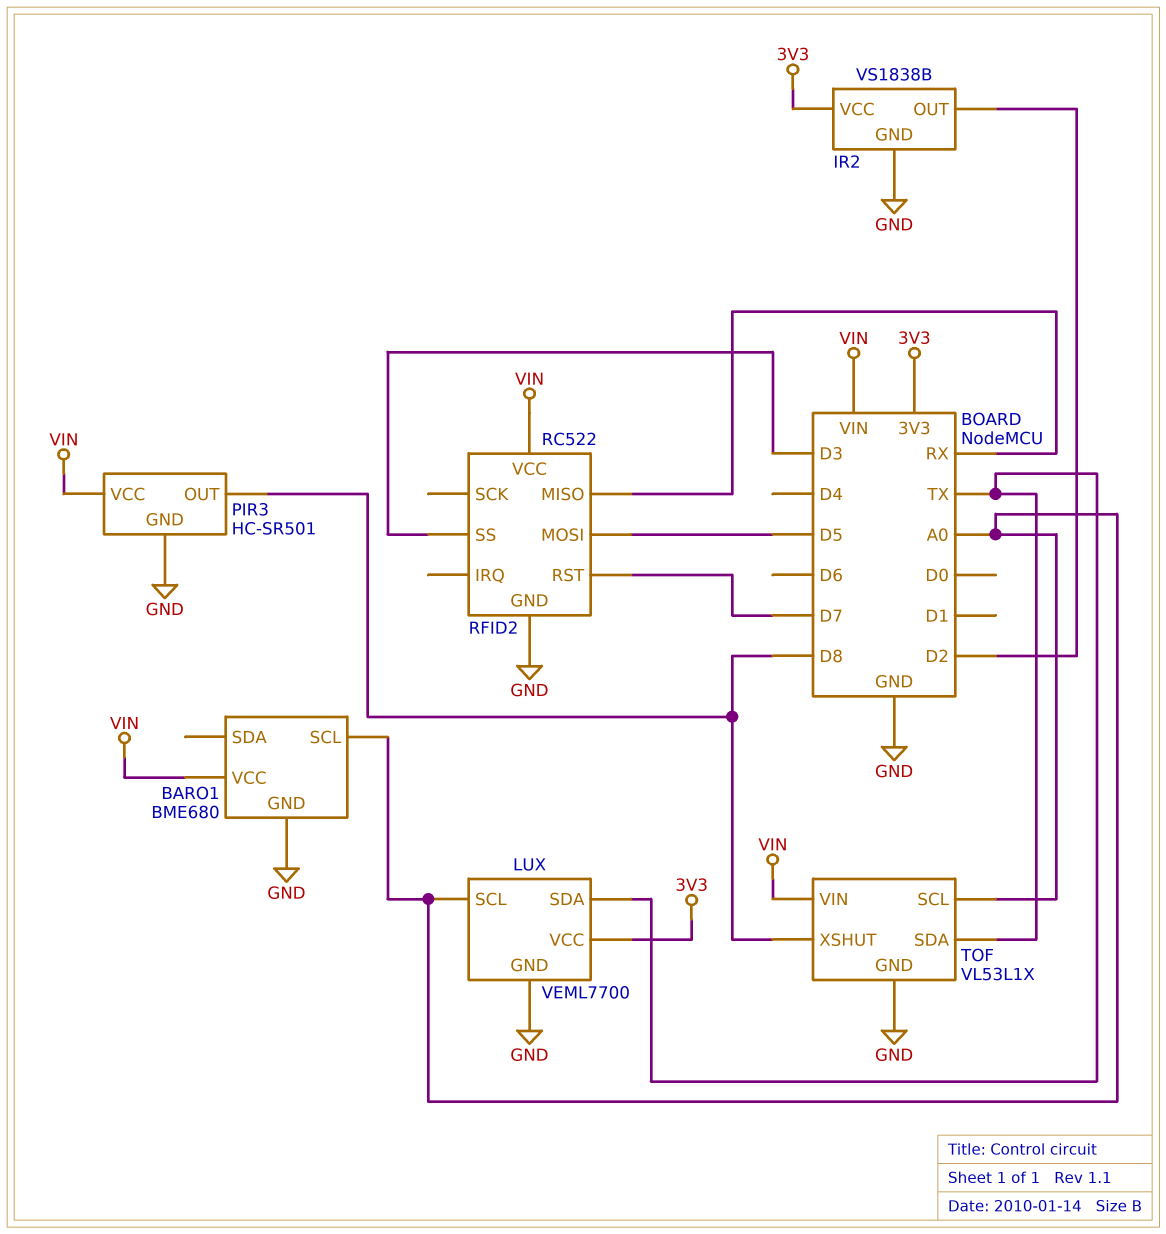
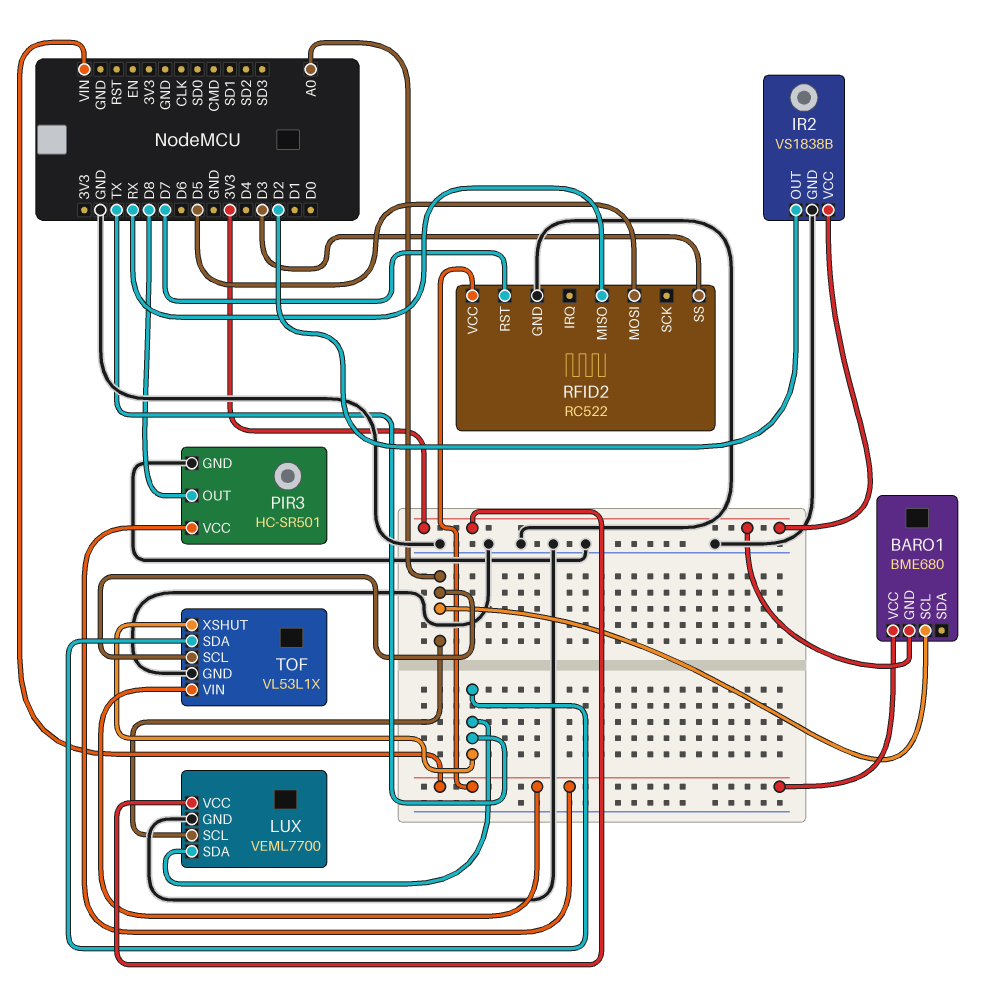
BARO1 pin GND: GND -> 3V3
TOF pin XSHUT: D8 -> TX

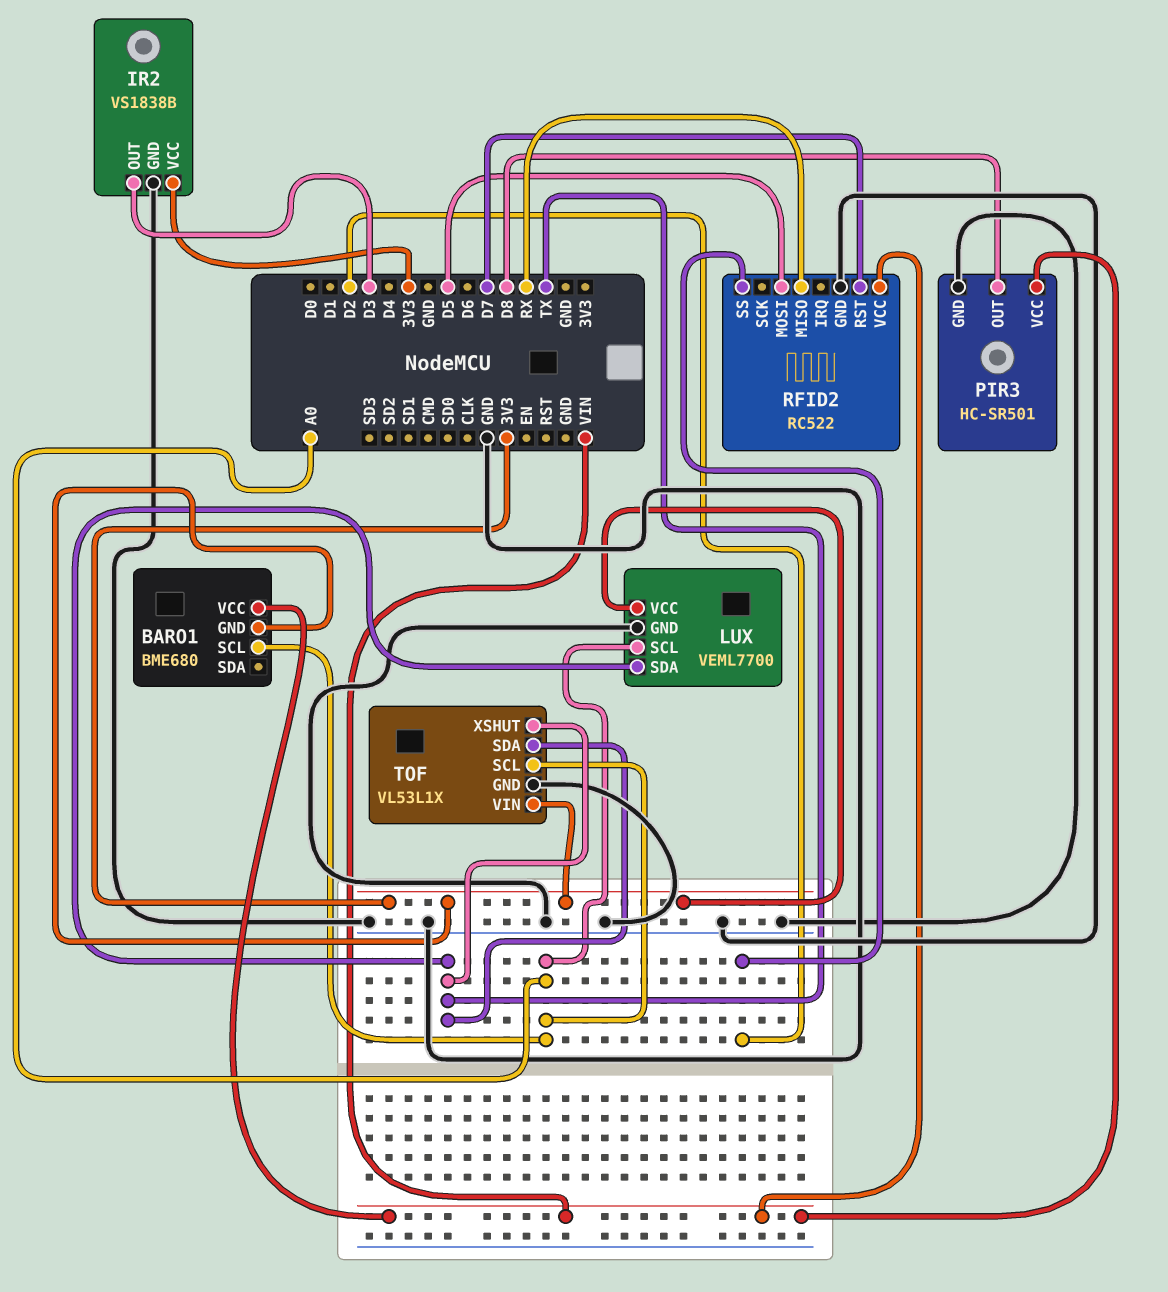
IR2 pin OUT: D2 -> D3
RFID2 pin SS: D3 -> D2
TOF pin VIN: VIN -> 3V3

